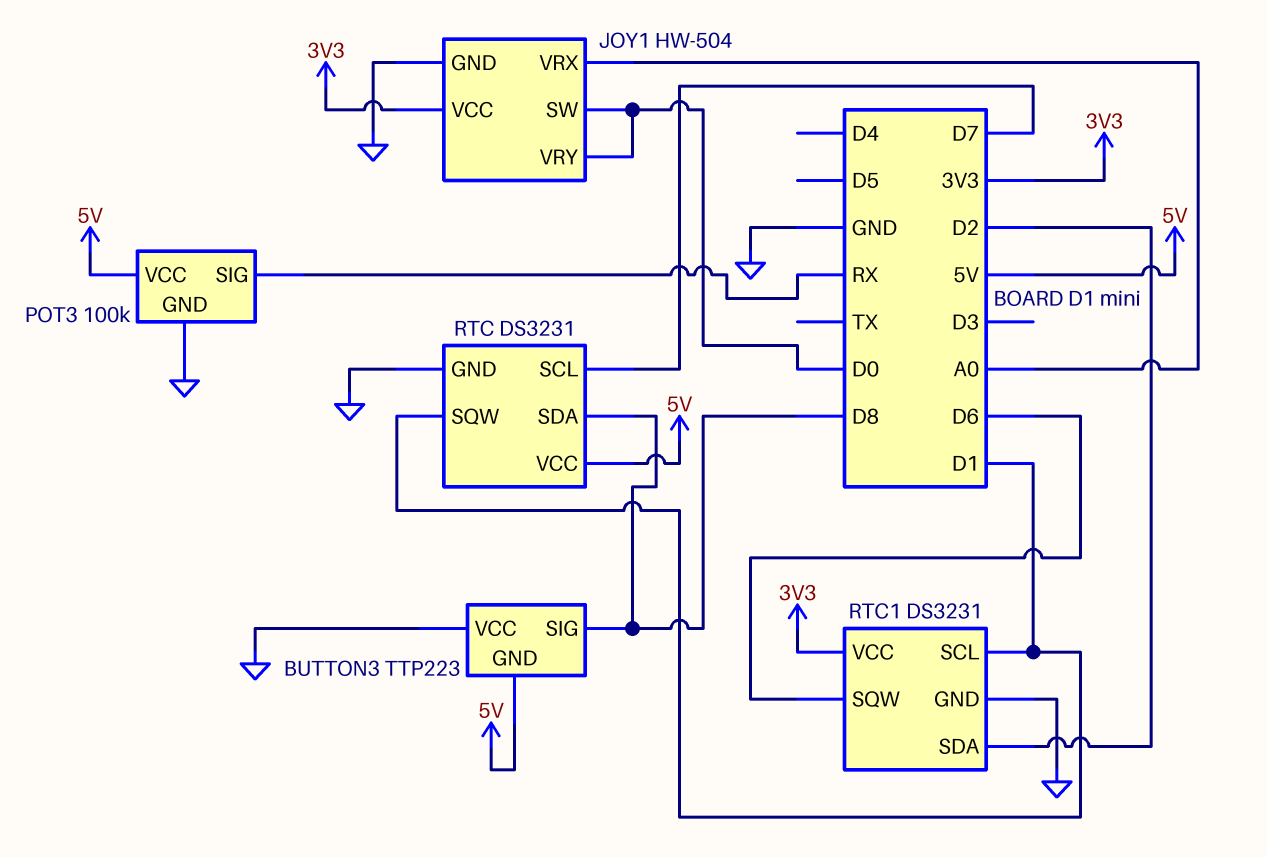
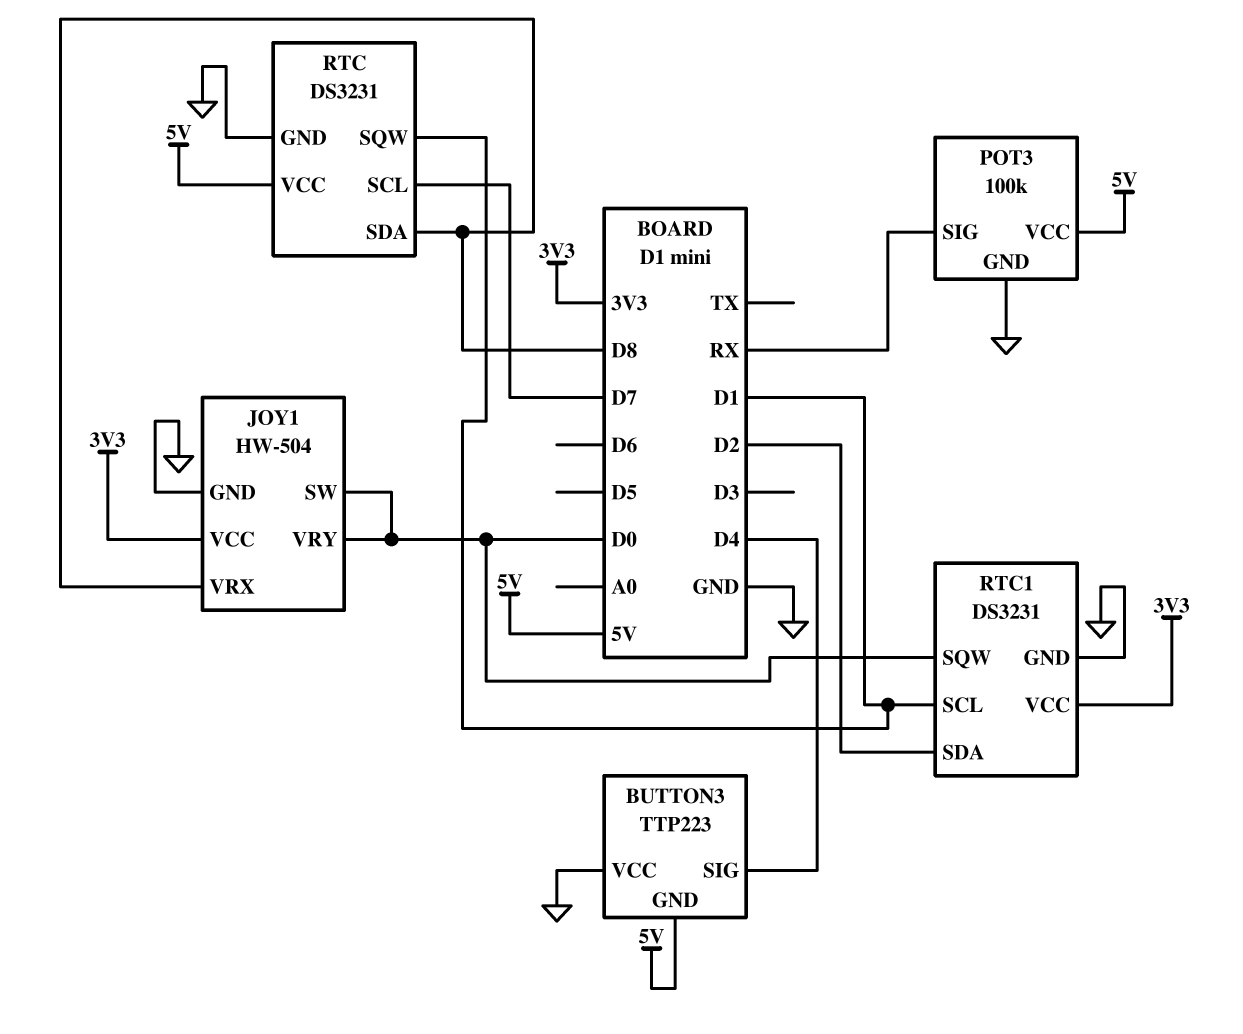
BUTTON3 pin SIG: D8 -> D4
JOY1 pin VRX: A0 -> D8
RTC1 pin SQW: D6 -> D0

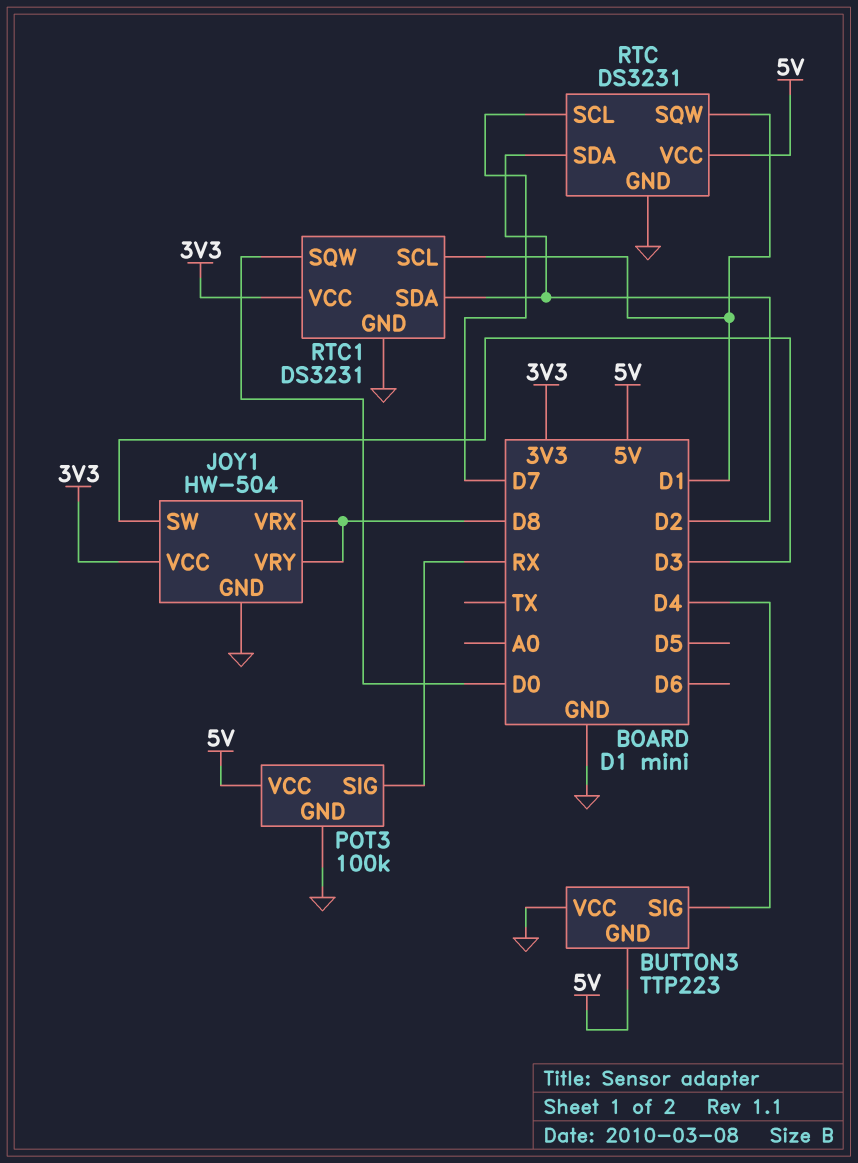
JOY1 pin SW: D0 -> D3
JOY1 pin VRY: D0 -> D8
RTC pin SDA: D8 -> D2

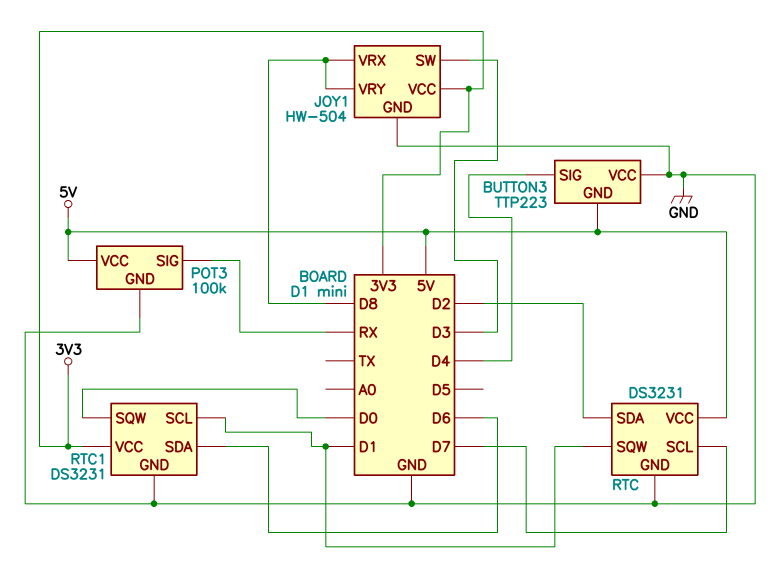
RTC1 pin SDA: D2 -> D6

